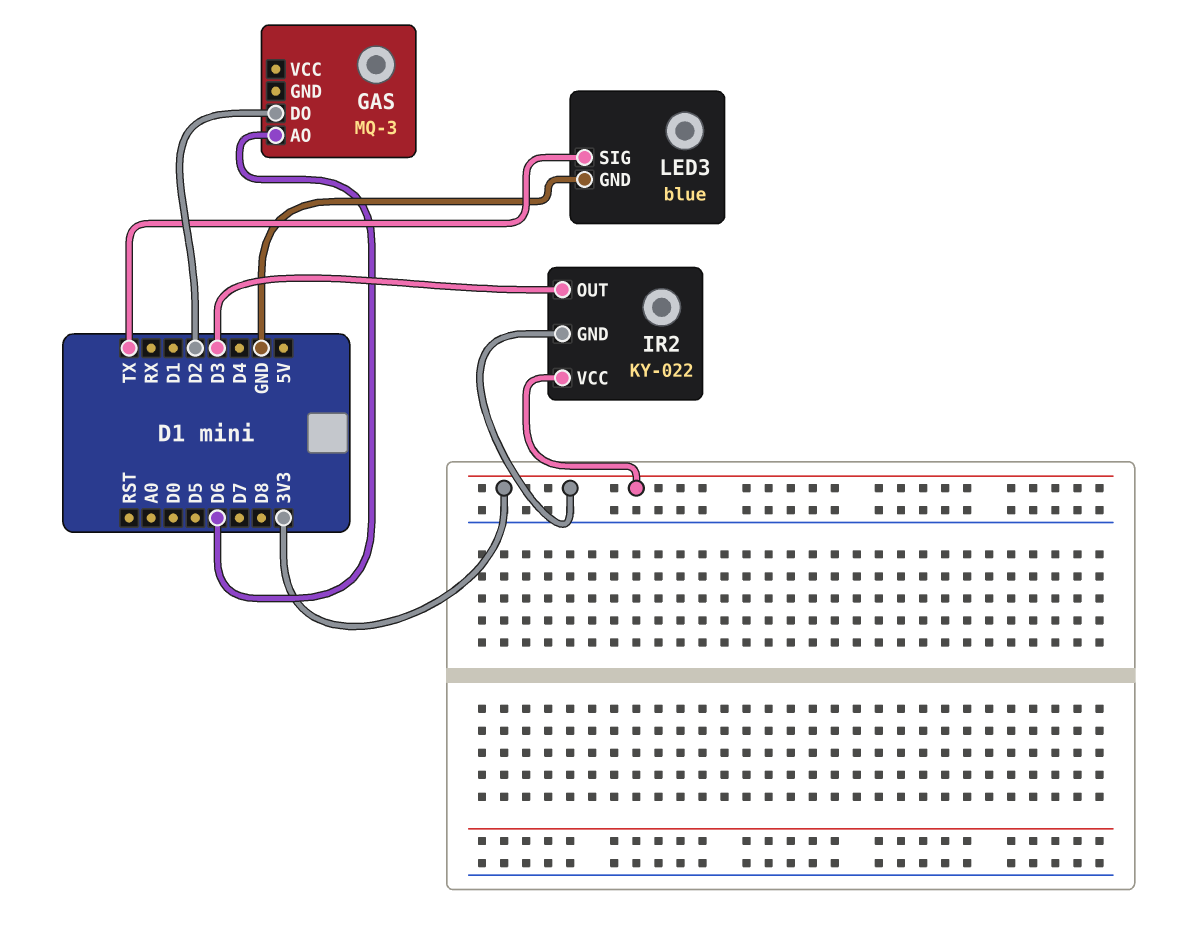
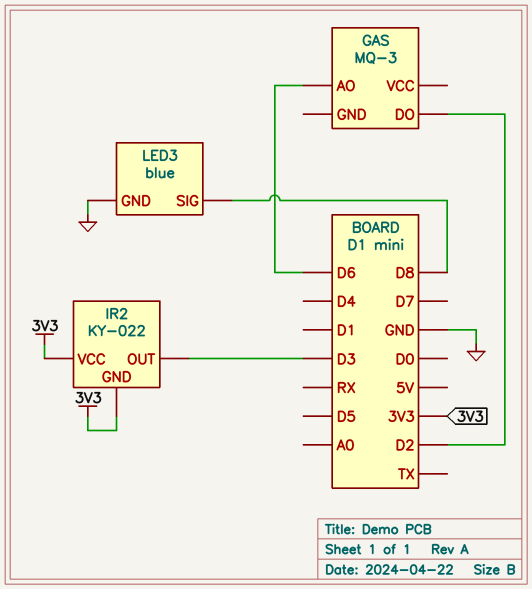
LED3 pin SIG: TX -> D8

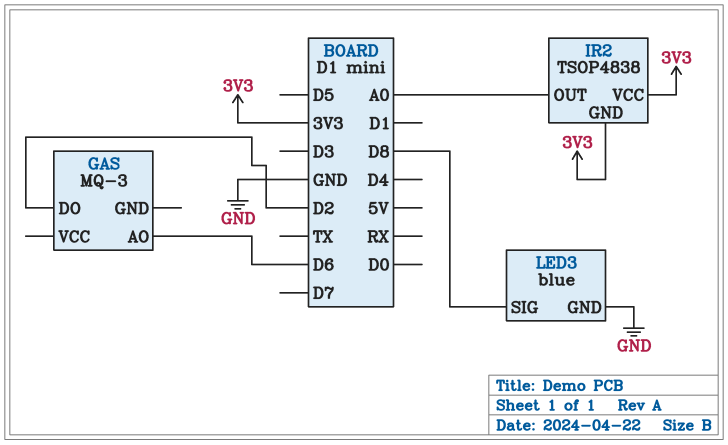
IR2: KY-022 -> TSOP4838
IR2 pin OUT: D3 -> A0

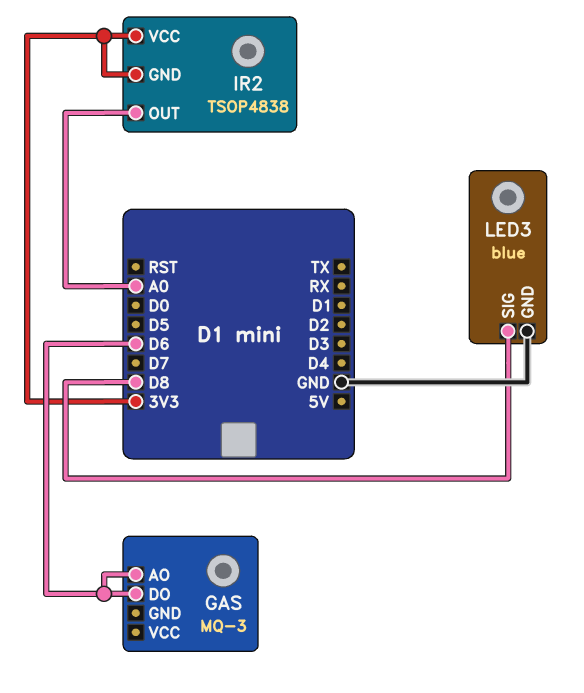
GAS pin DO: D2 -> D6

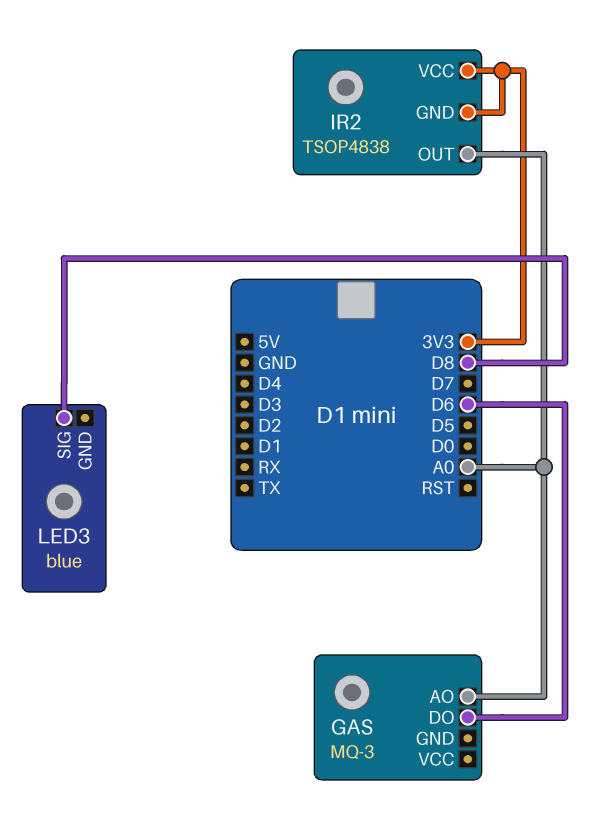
GAS pin AO: D6 -> A0
LED3 pin GND: GND -> none

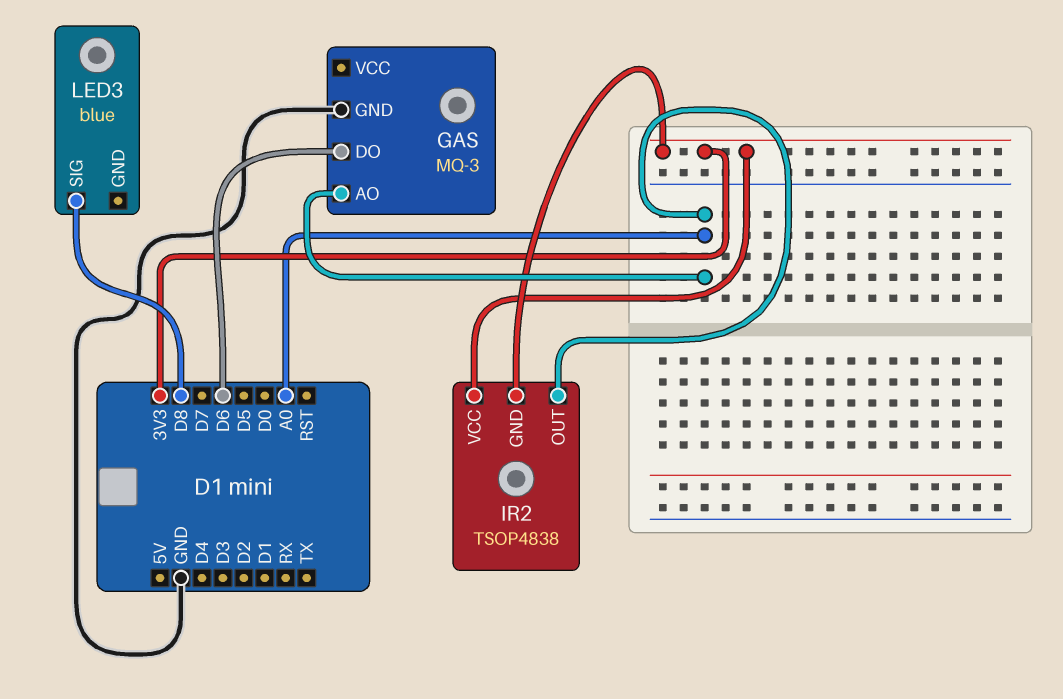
GAS pin GND: none -> GND

